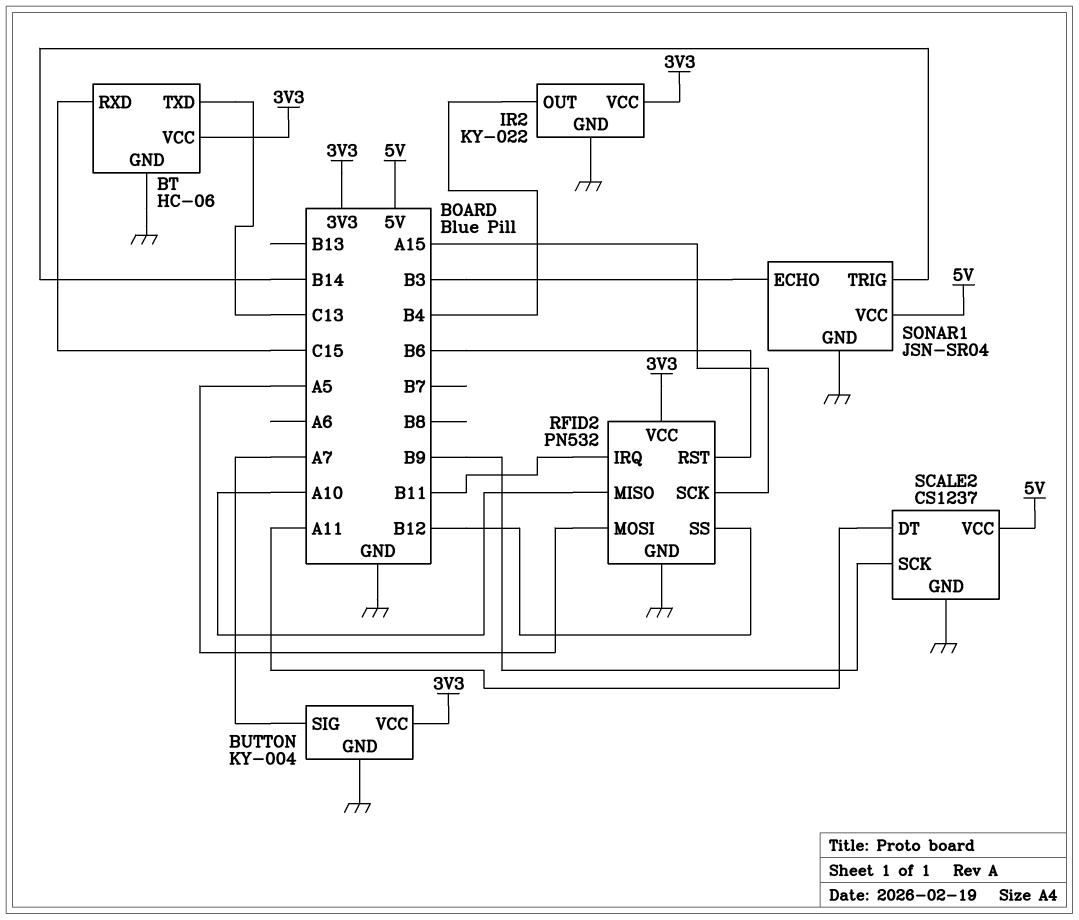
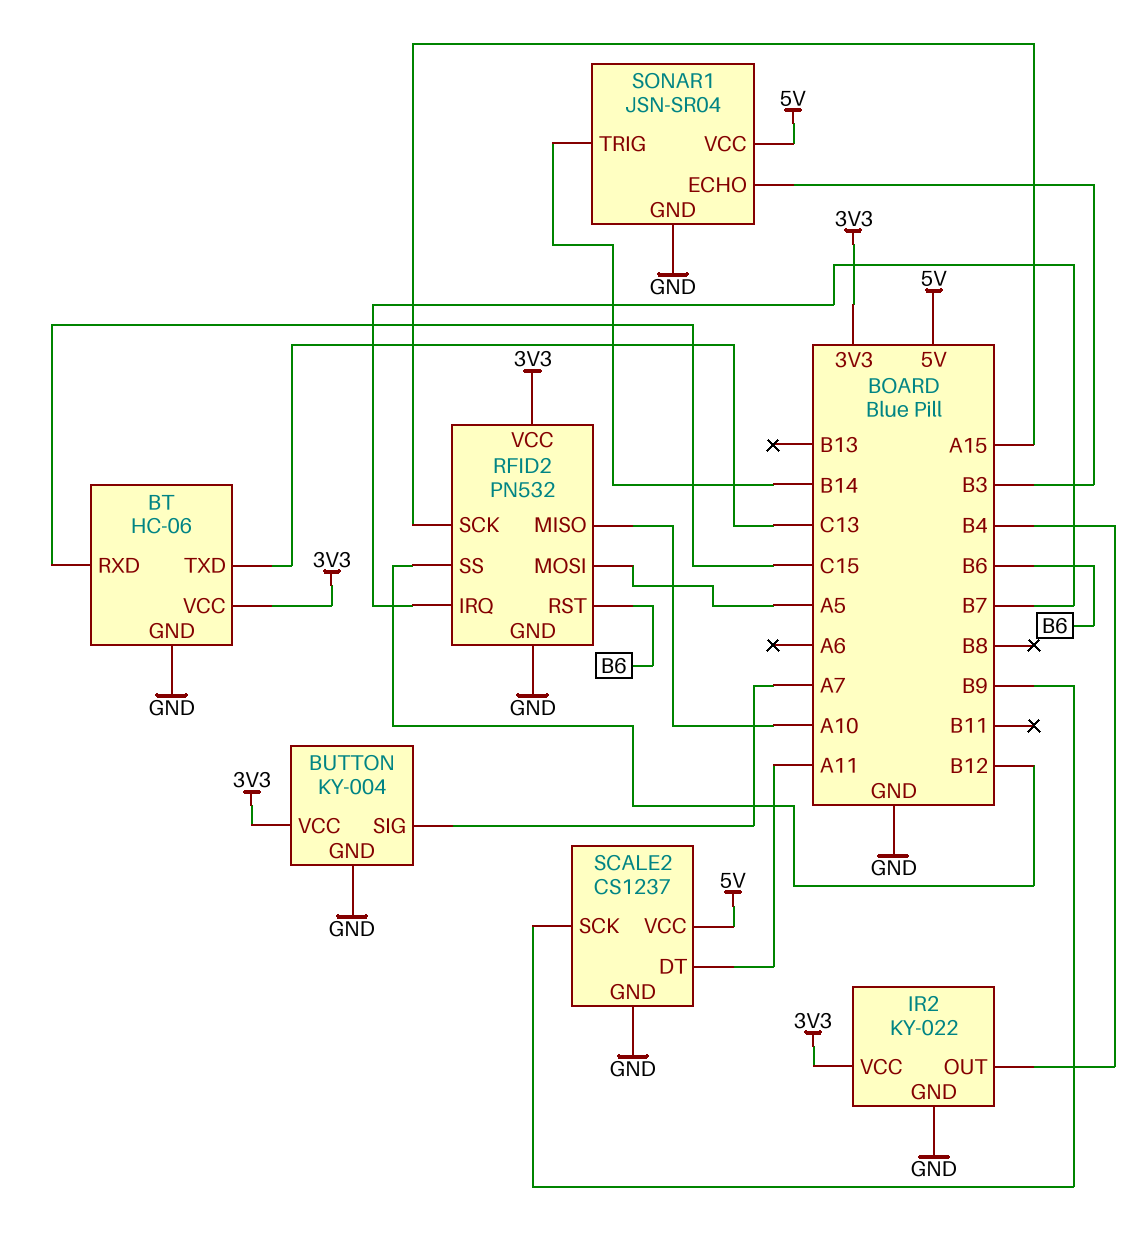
RFID2 pin IRQ: B11 -> B7

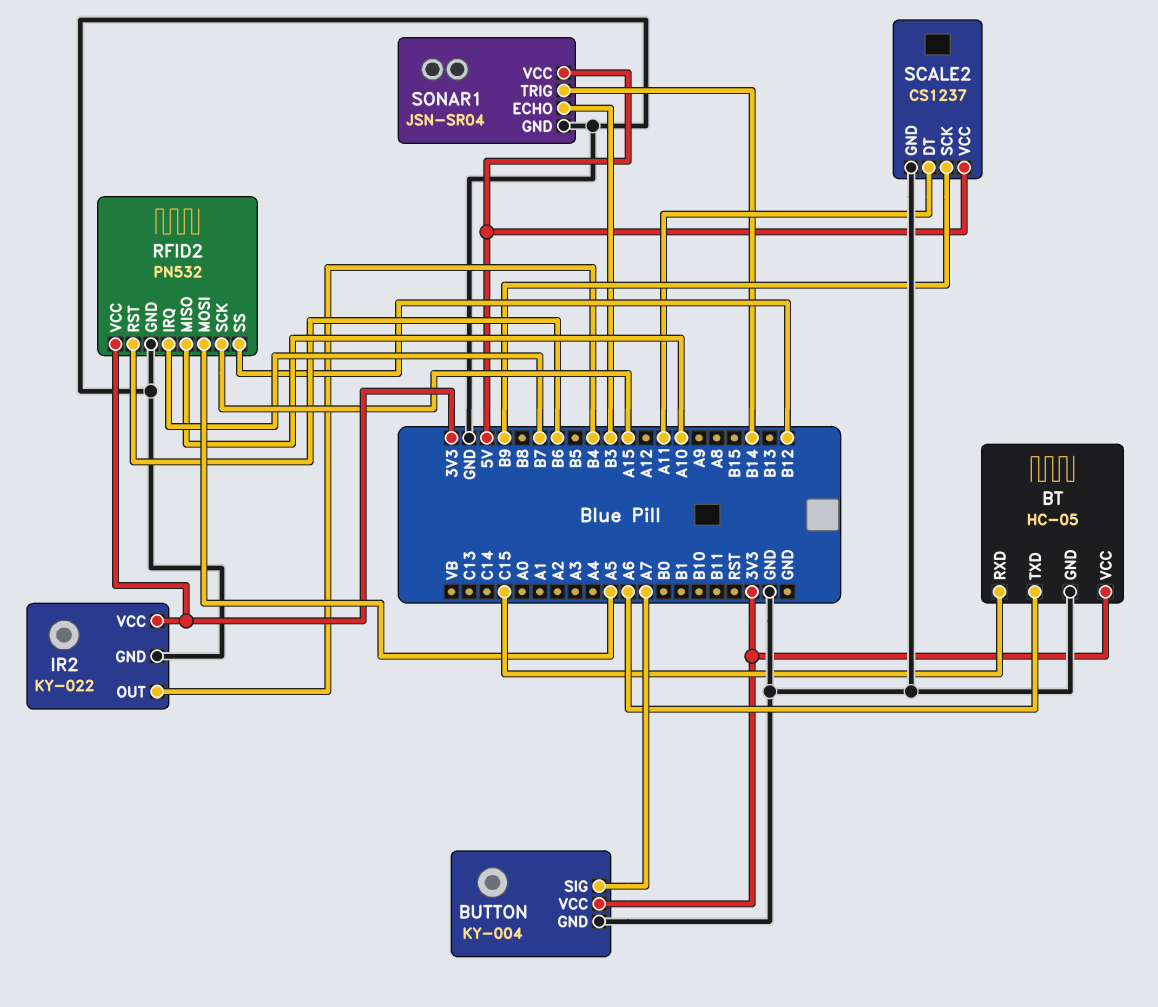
BT: HC-06 -> HC-05
BT pin TXD: C13 -> A6

